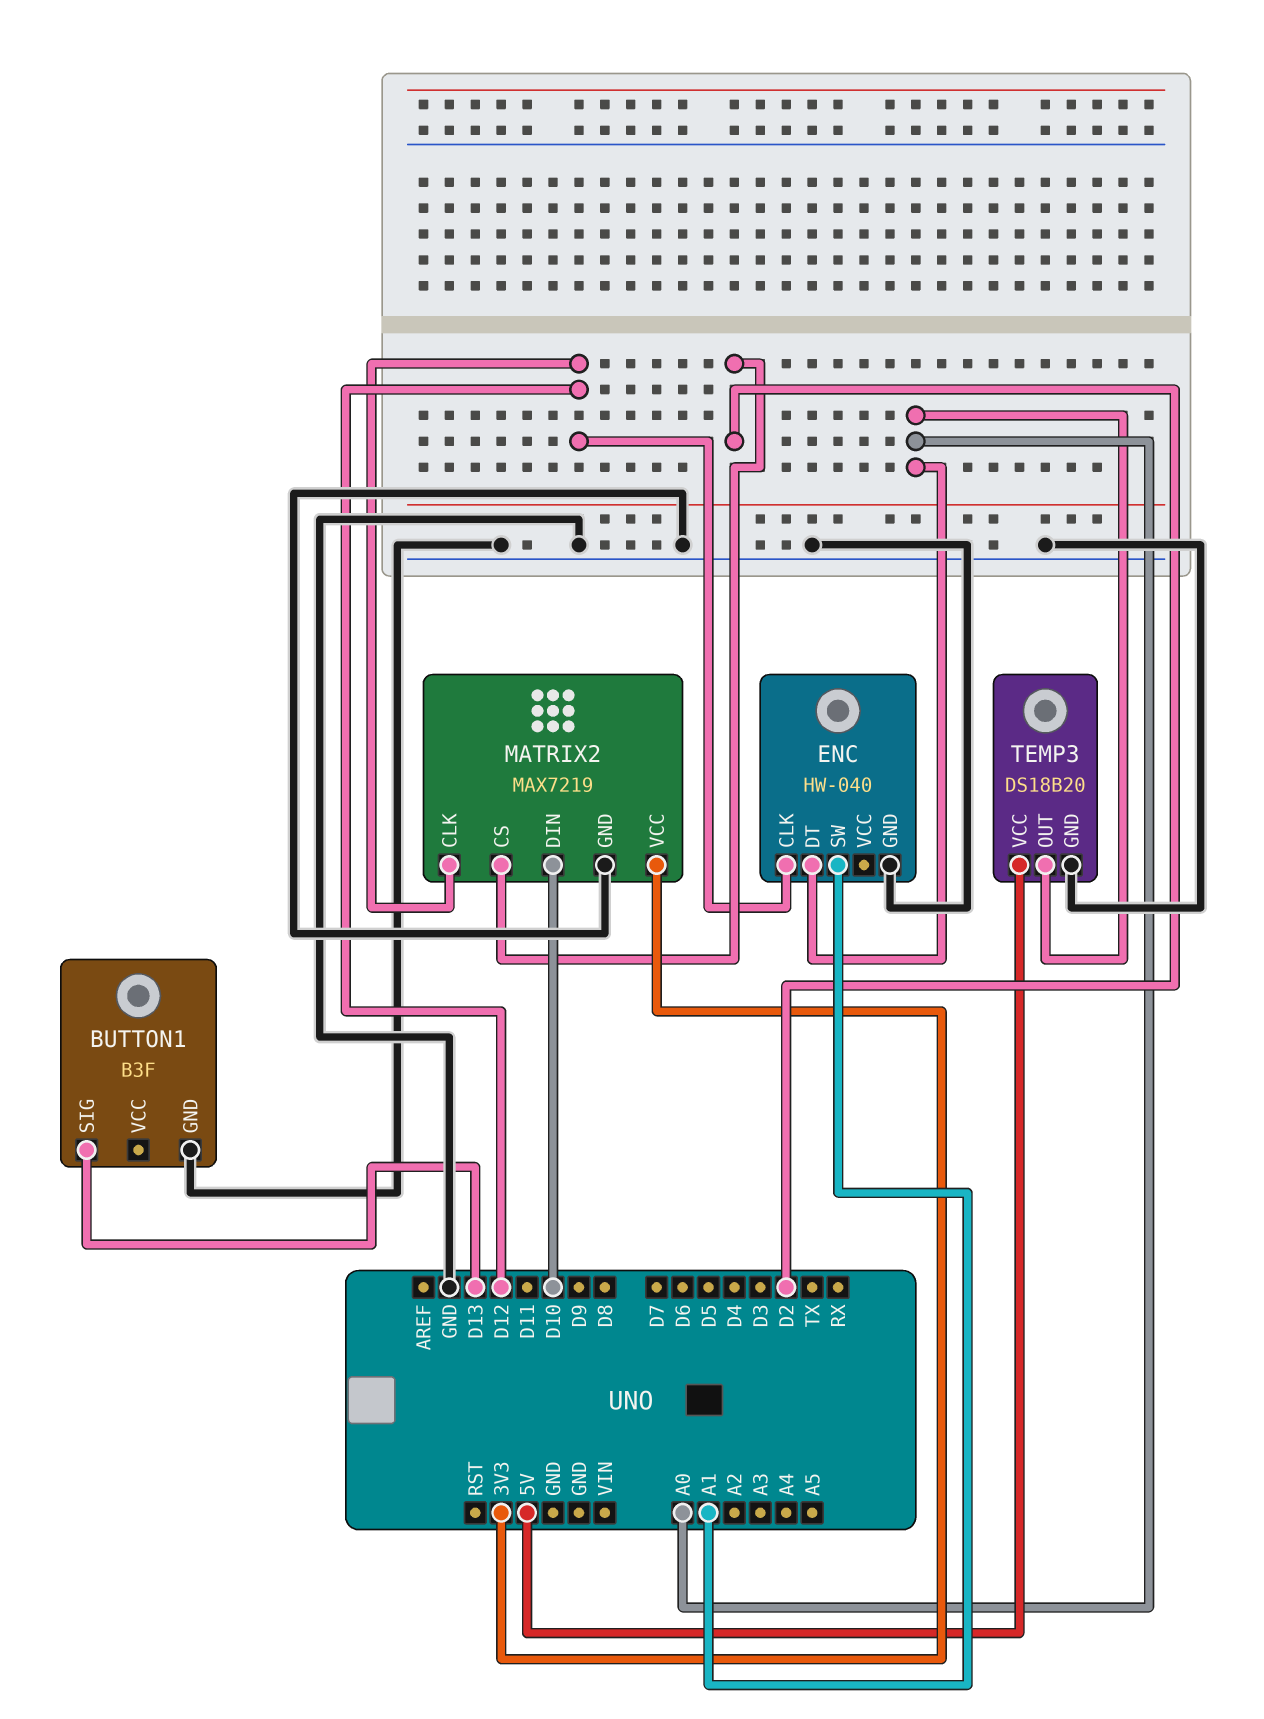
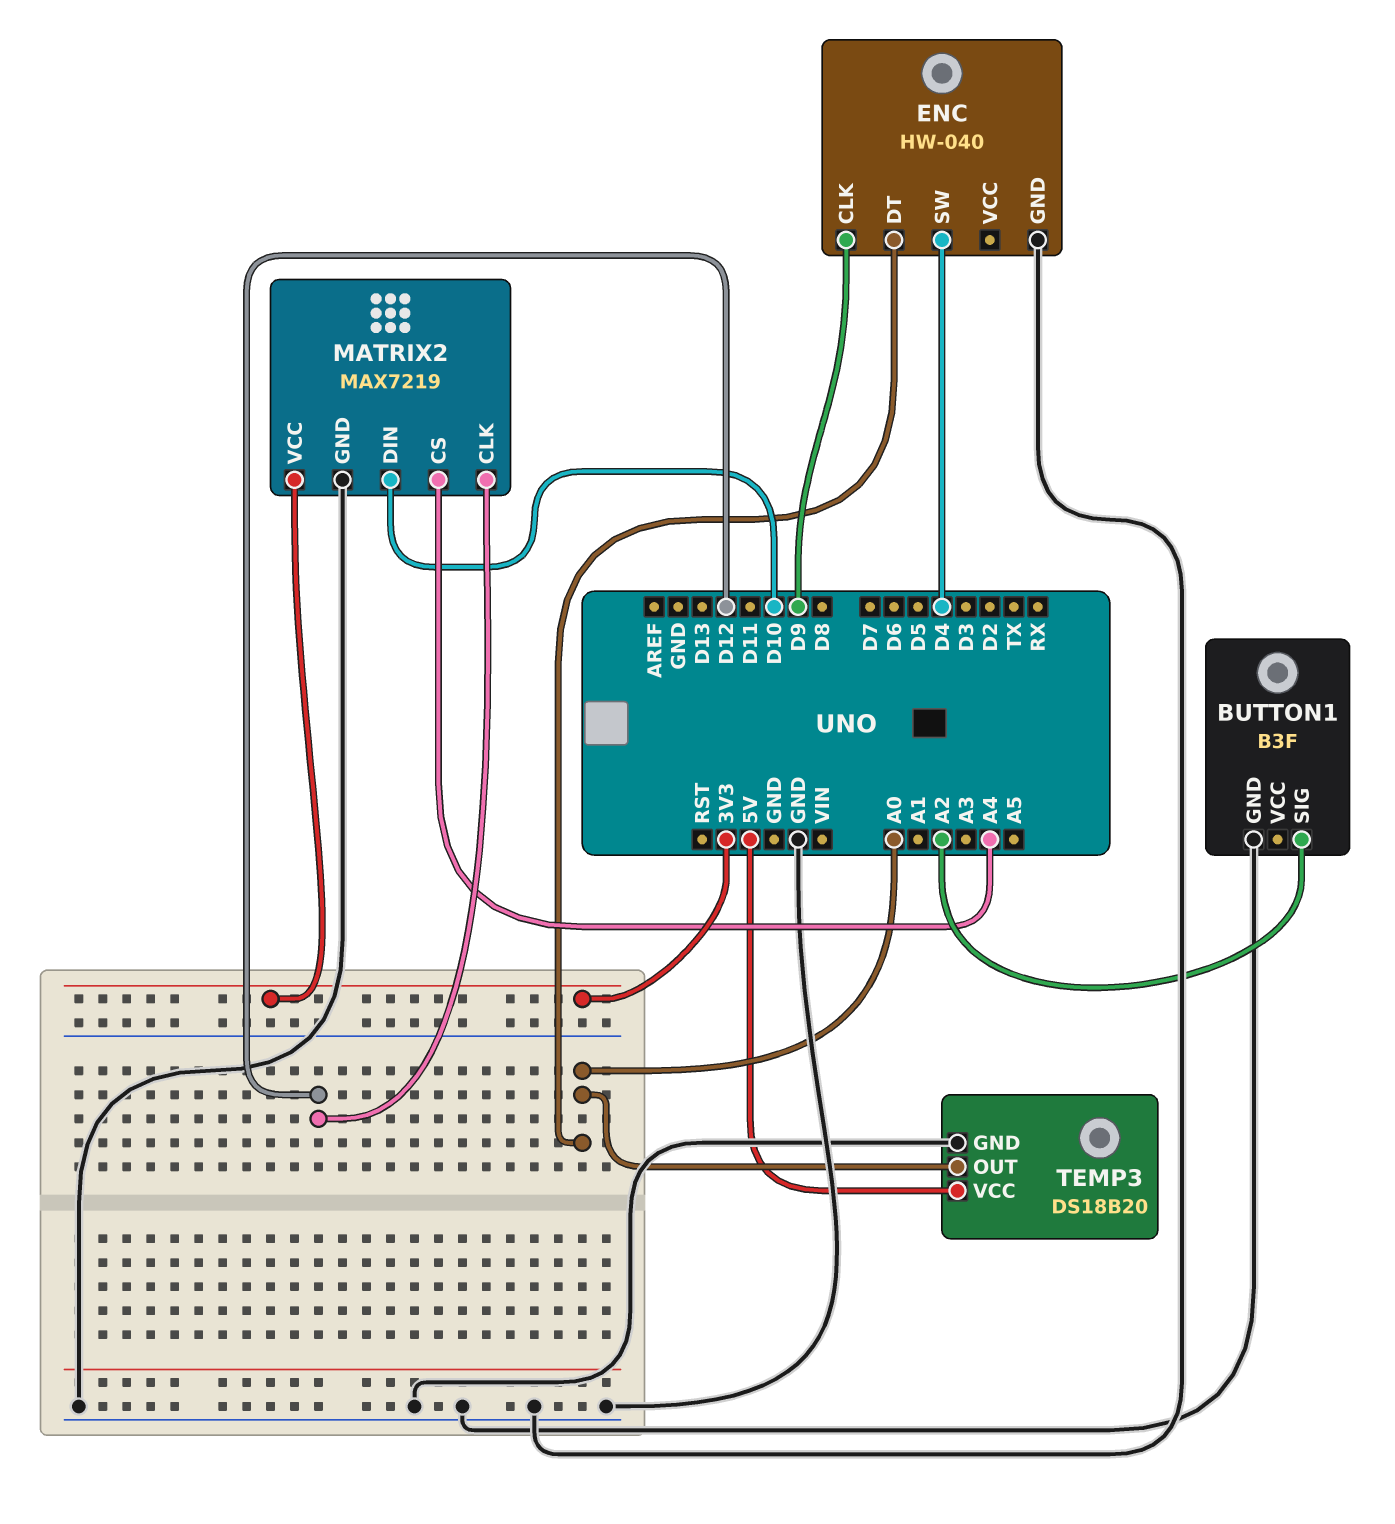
BUTTON1 pin SIG: D13 -> A2
ENC pin CLK: D12 -> D9
ENC pin SW: A1 -> D4
MATRIX2 pin CS: D2 -> A4

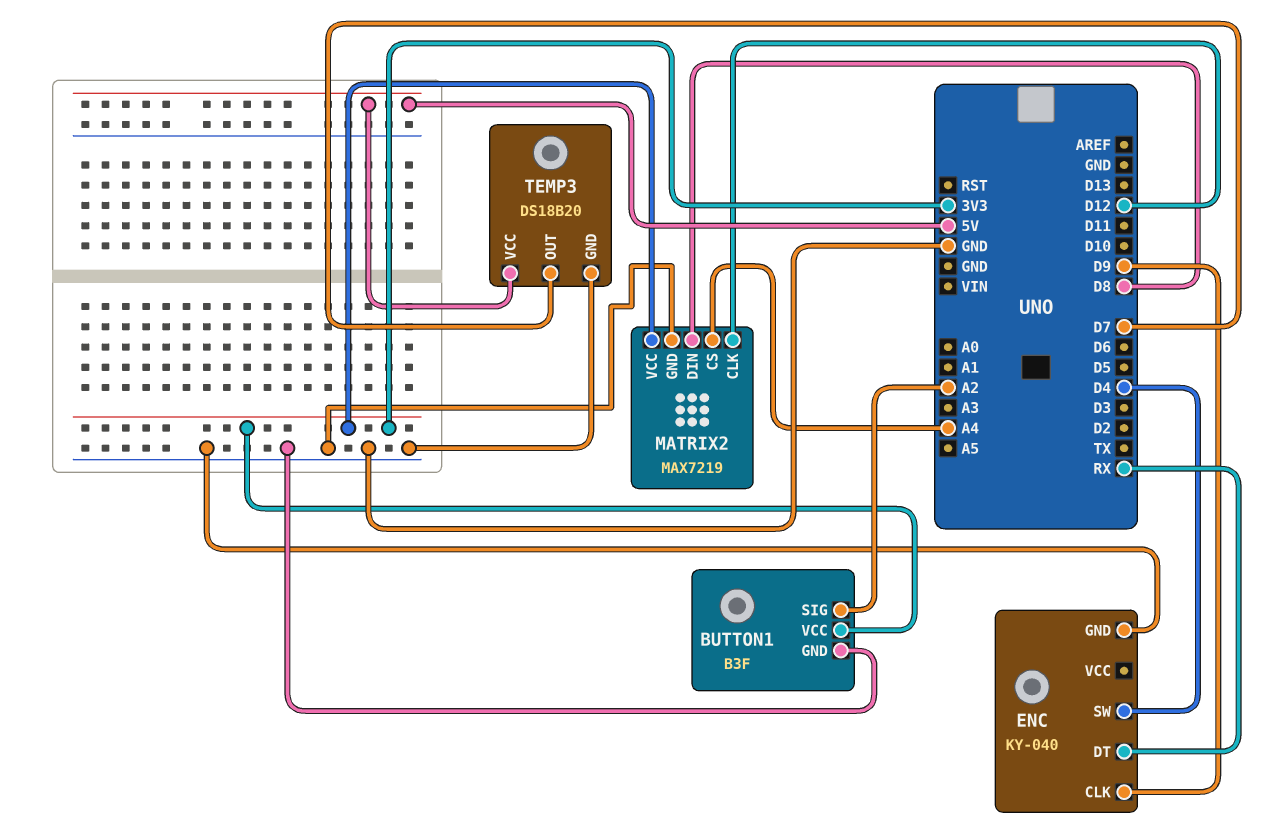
BUTTON1 pin VCC: none -> 3V3
ENC: HW-040 -> KY-040
ENC pin DT: A0 -> RX
MATRIX2 pin DIN: D10 -> D8
TEMP3 pin OUT: A0 -> D7

